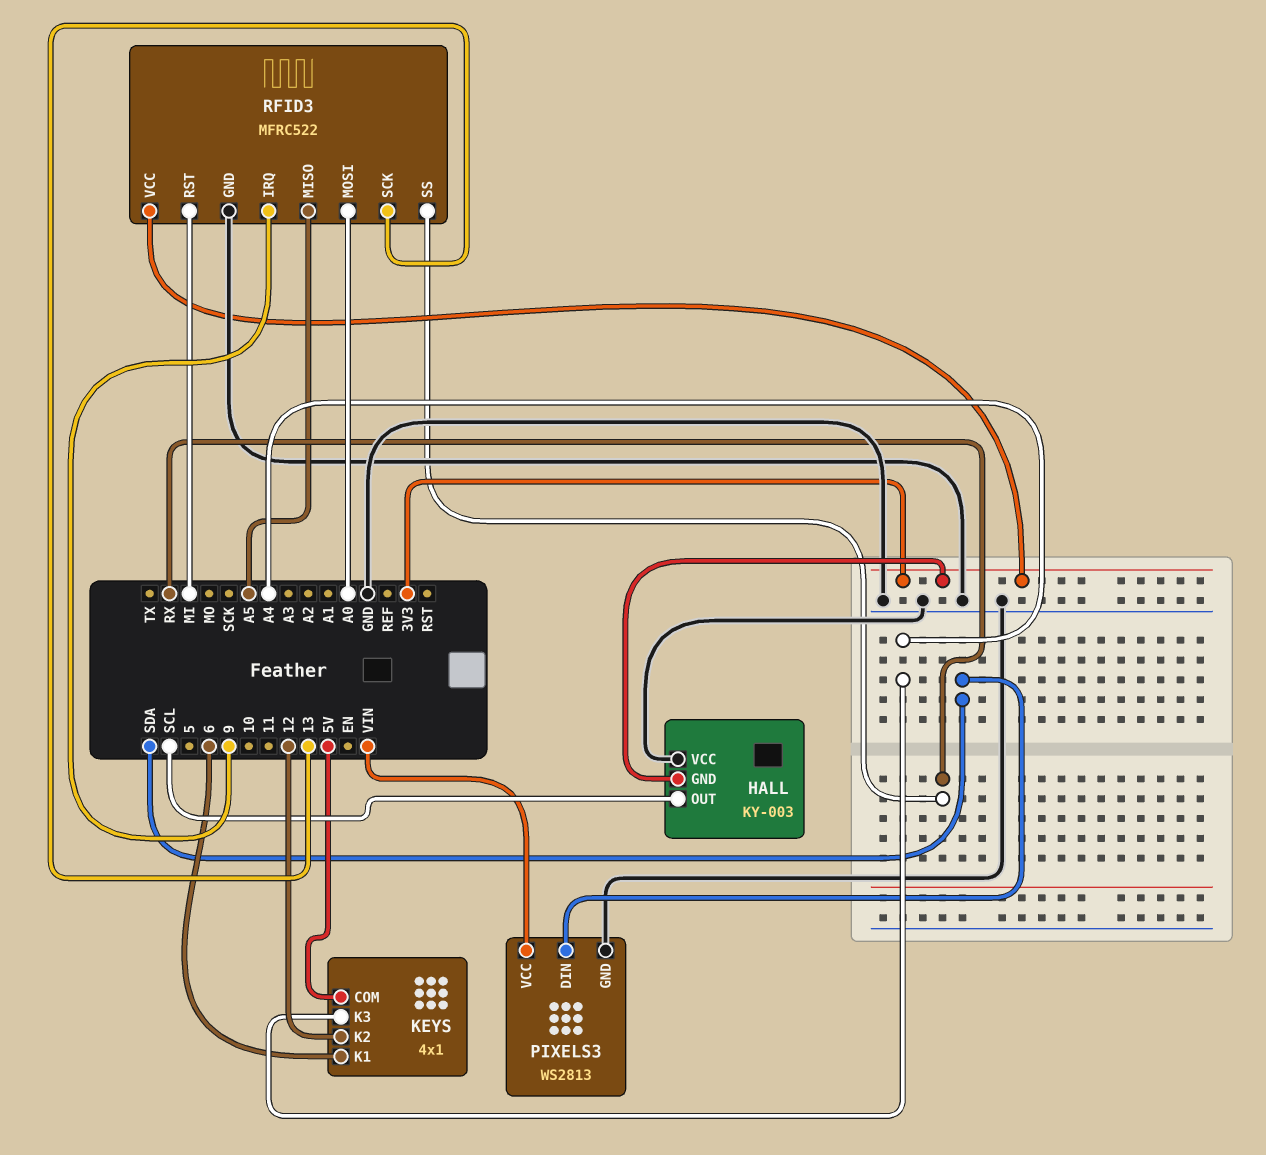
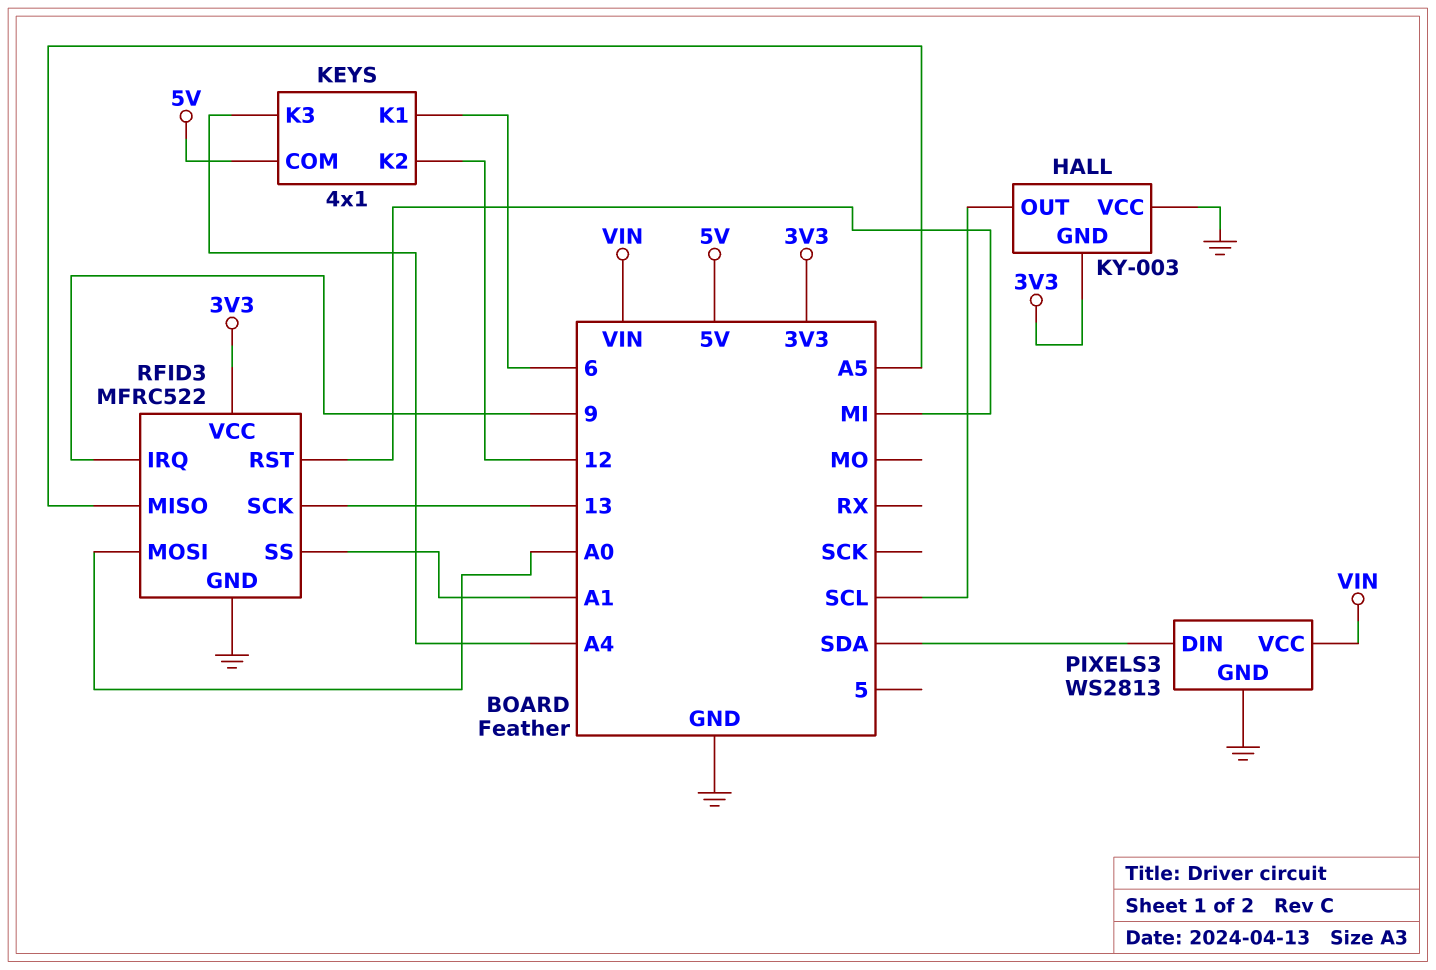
RFID3 pin SS: RX -> A1

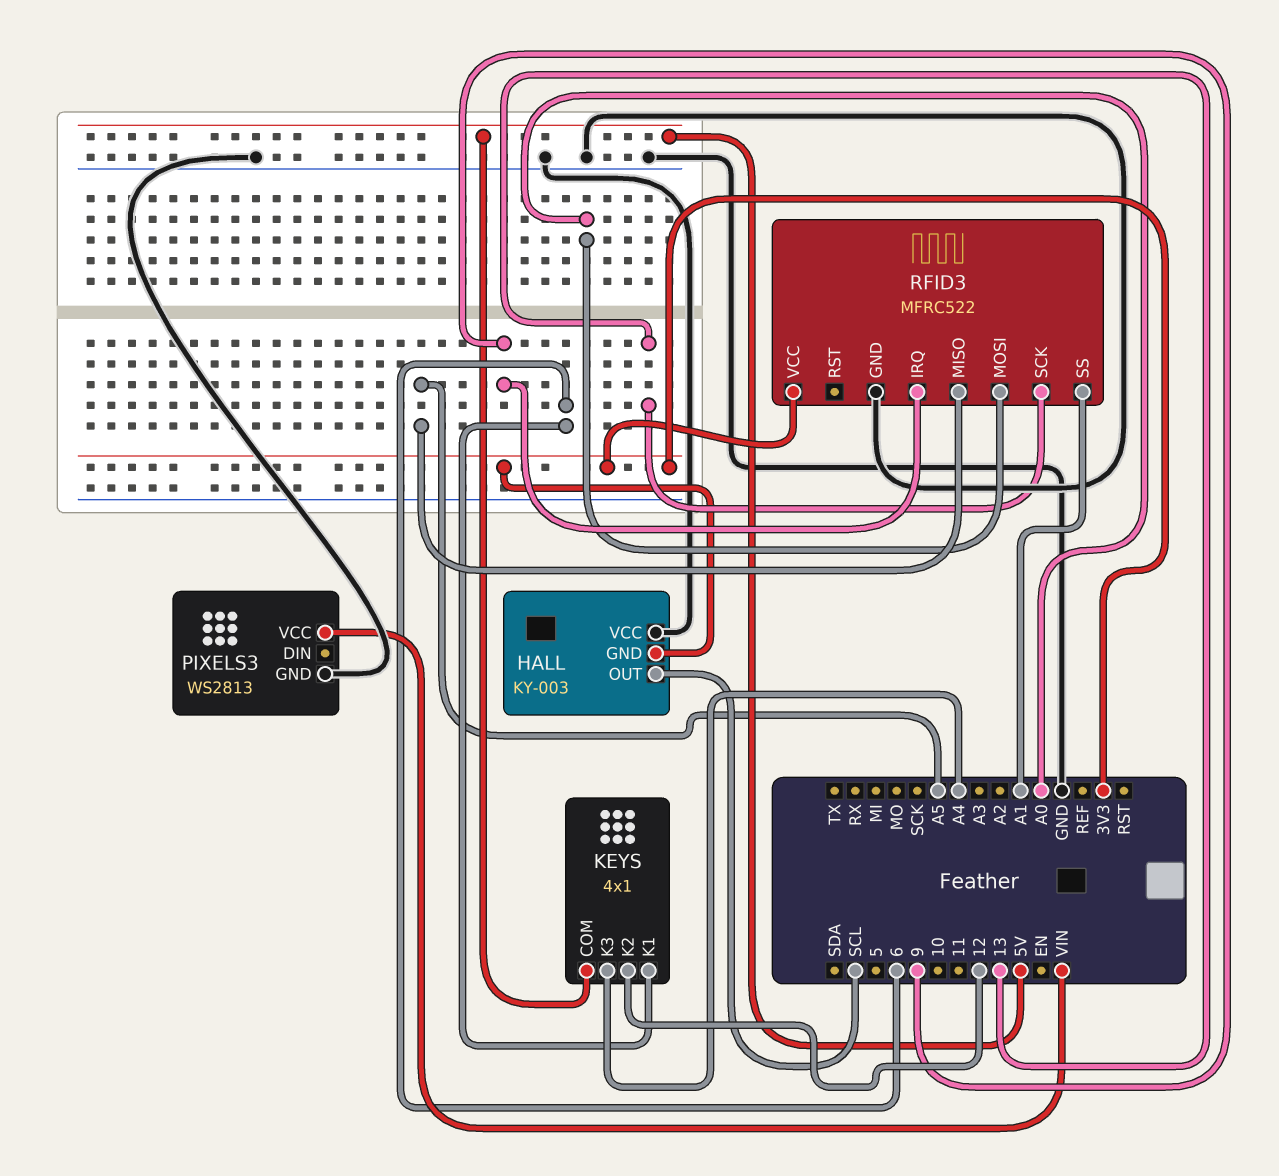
PIXELS3 pin DIN: SDA -> none
RFID3 pin RST: MI -> none

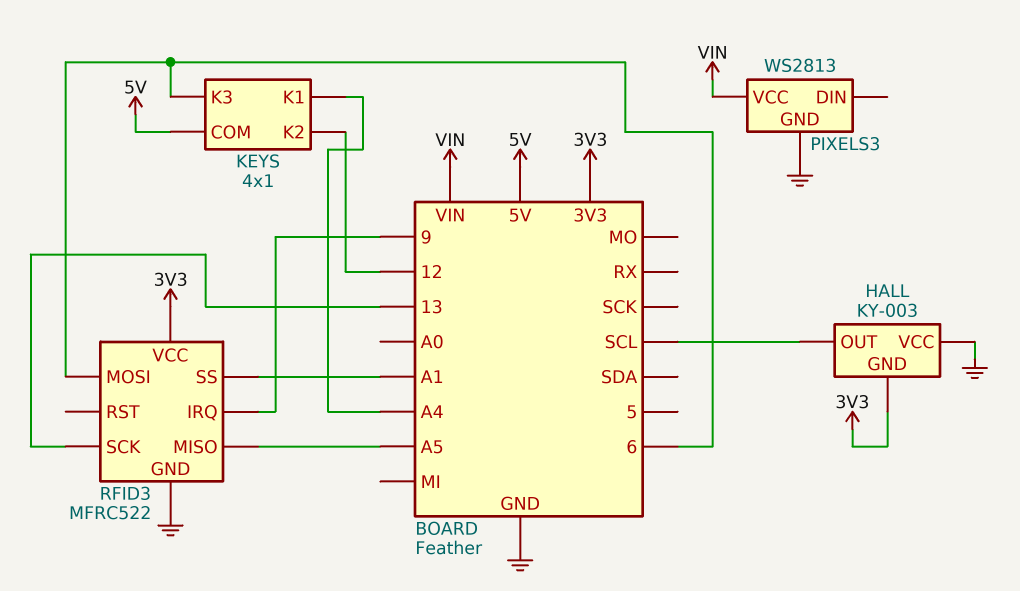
KEYS pin K1: 6 -> A4
KEYS pin K3: A4 -> 6
RFID3 pin MOSI: A0 -> 6

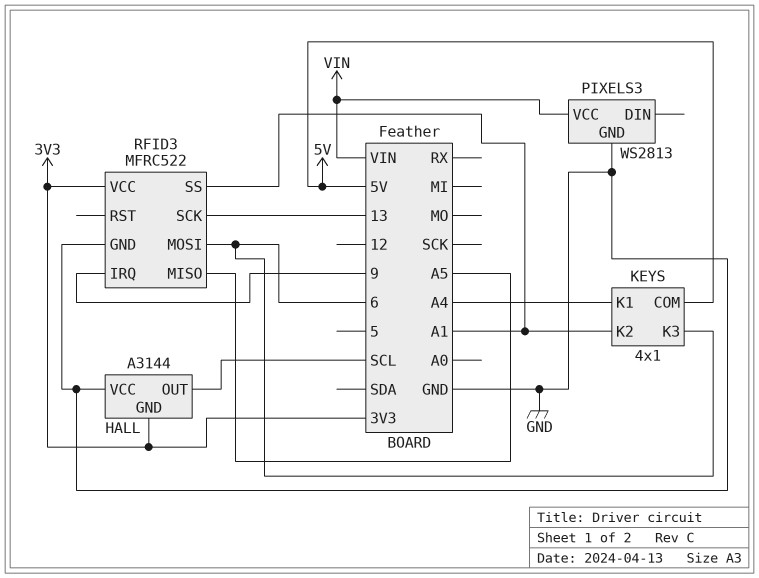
HALL: KY-003 -> A3144
KEYS pin K2: 12 -> A1

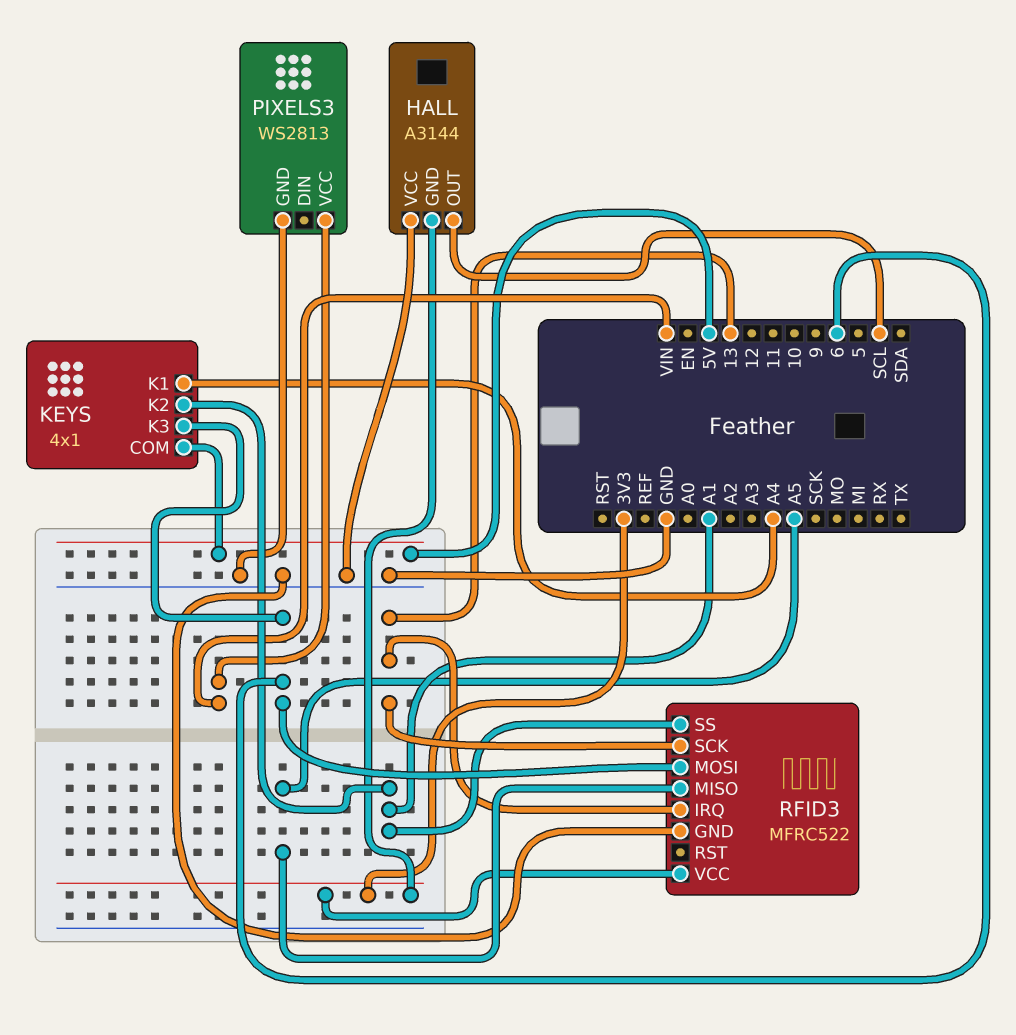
RFID3 pin IRQ: 9 -> 13

